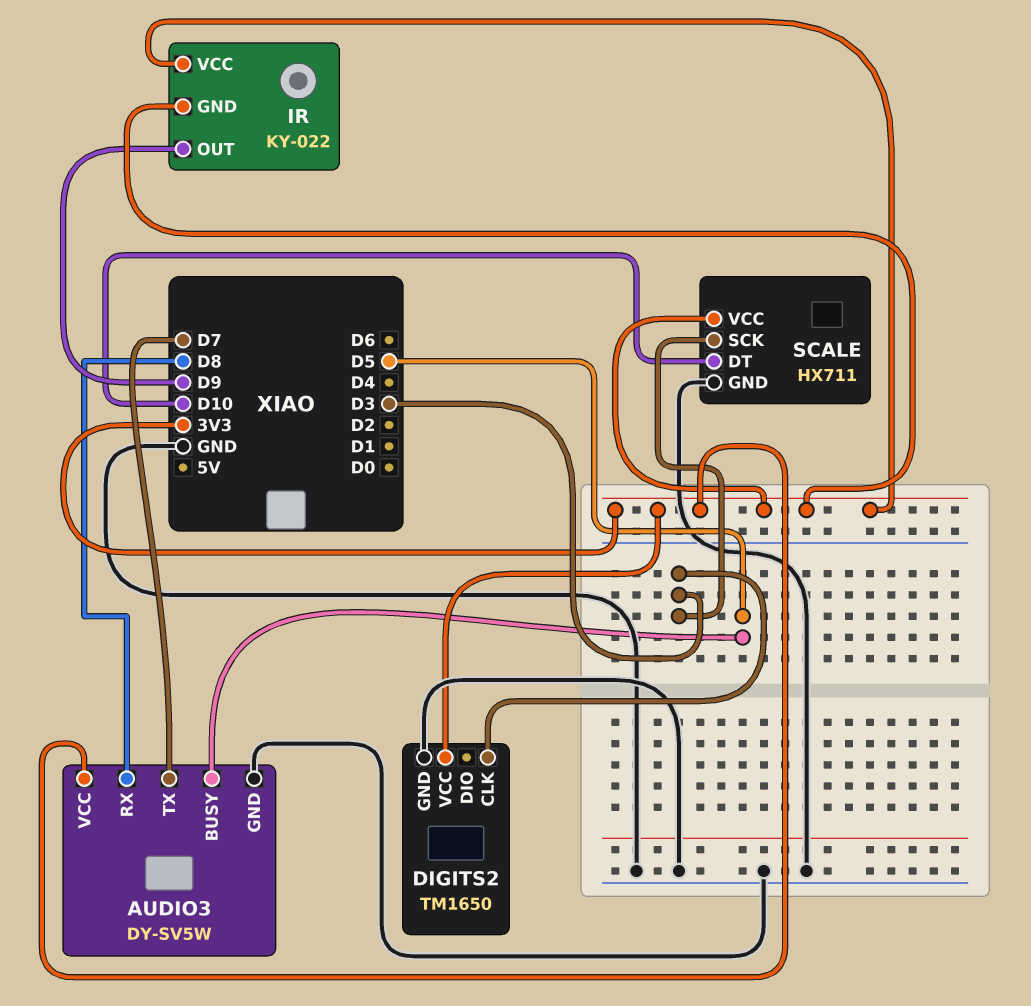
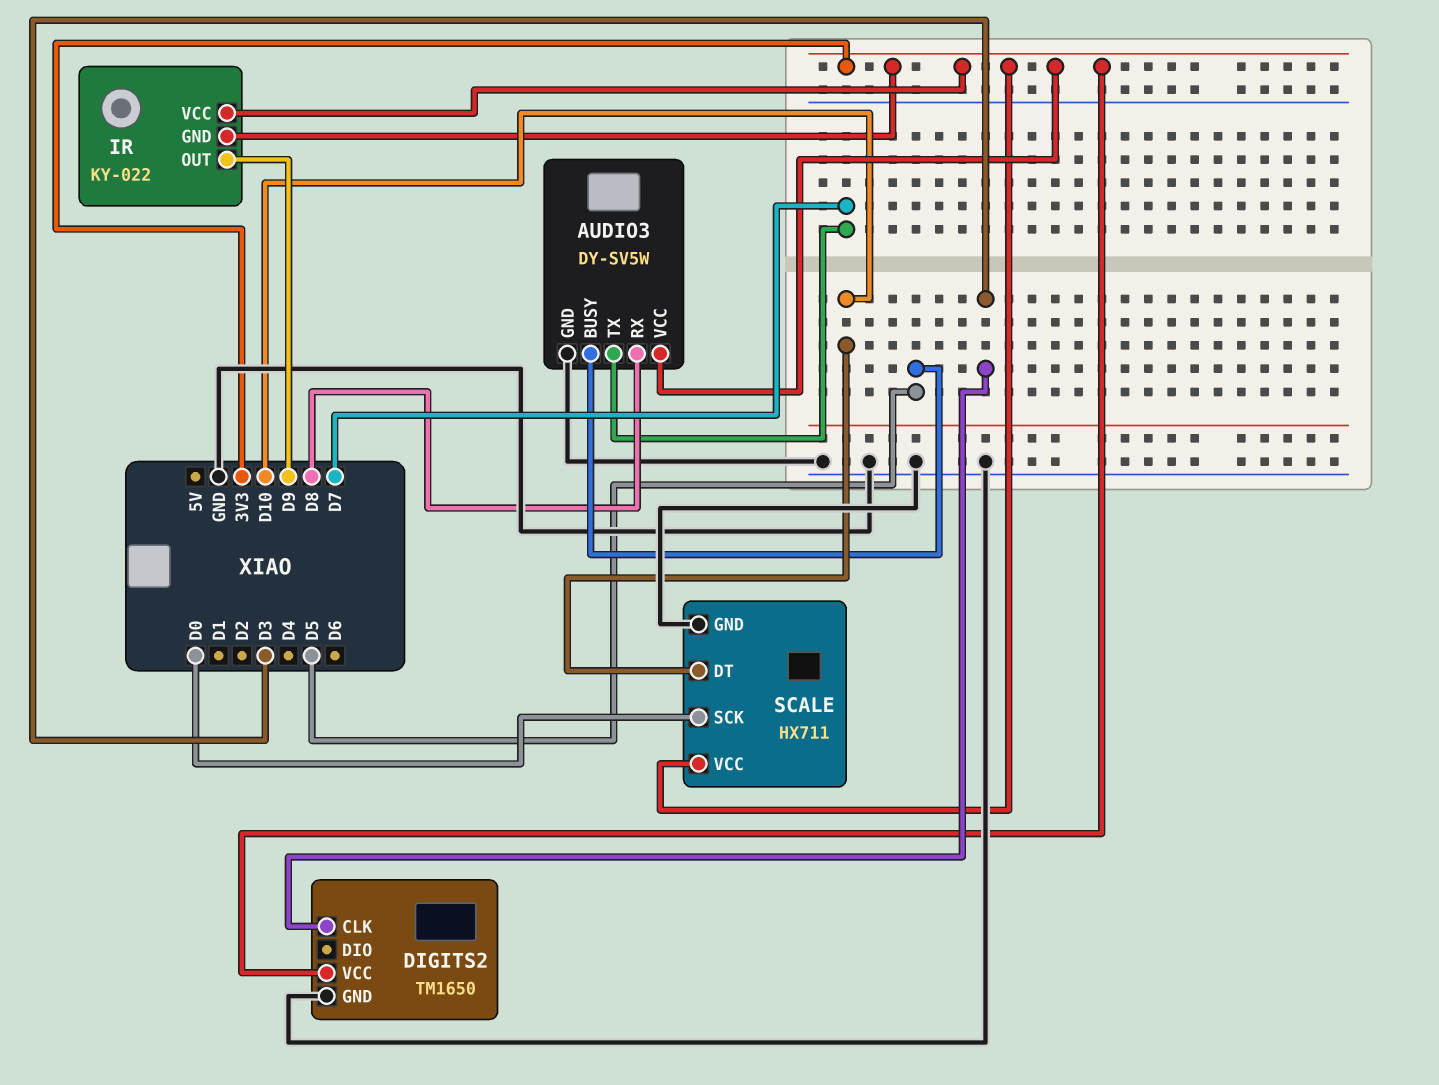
SCALE pin SCK: D3 -> D0

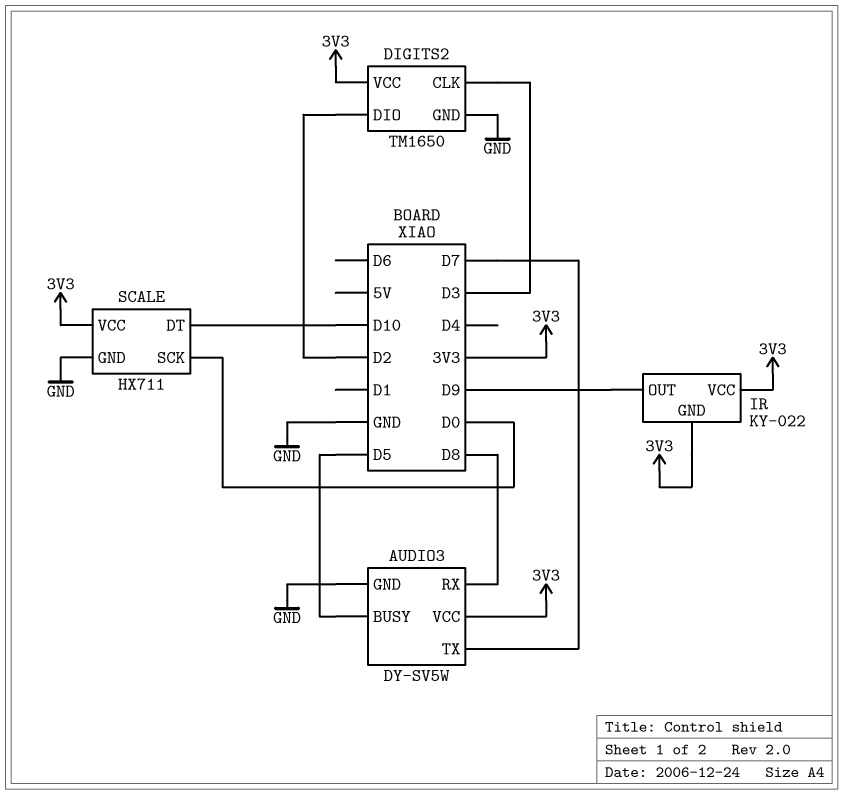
DIGITS2 pin DIO: none -> D2

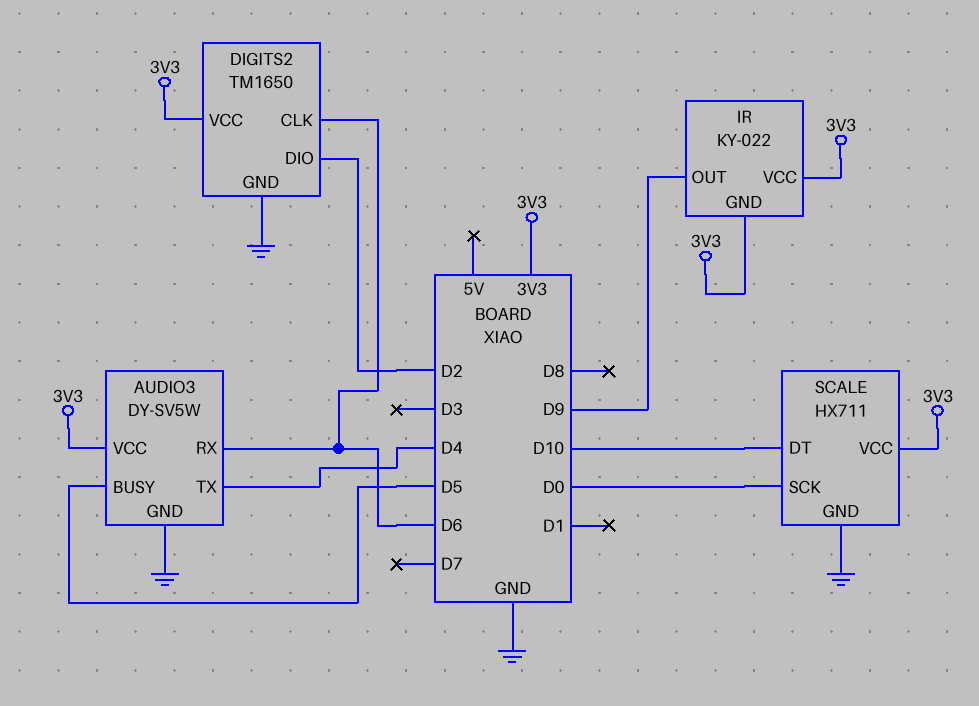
AUDIO3 pin RX: D8 -> D6
AUDIO3 pin TX: D7 -> D4
DIGITS2 pin CLK: D3 -> D6

